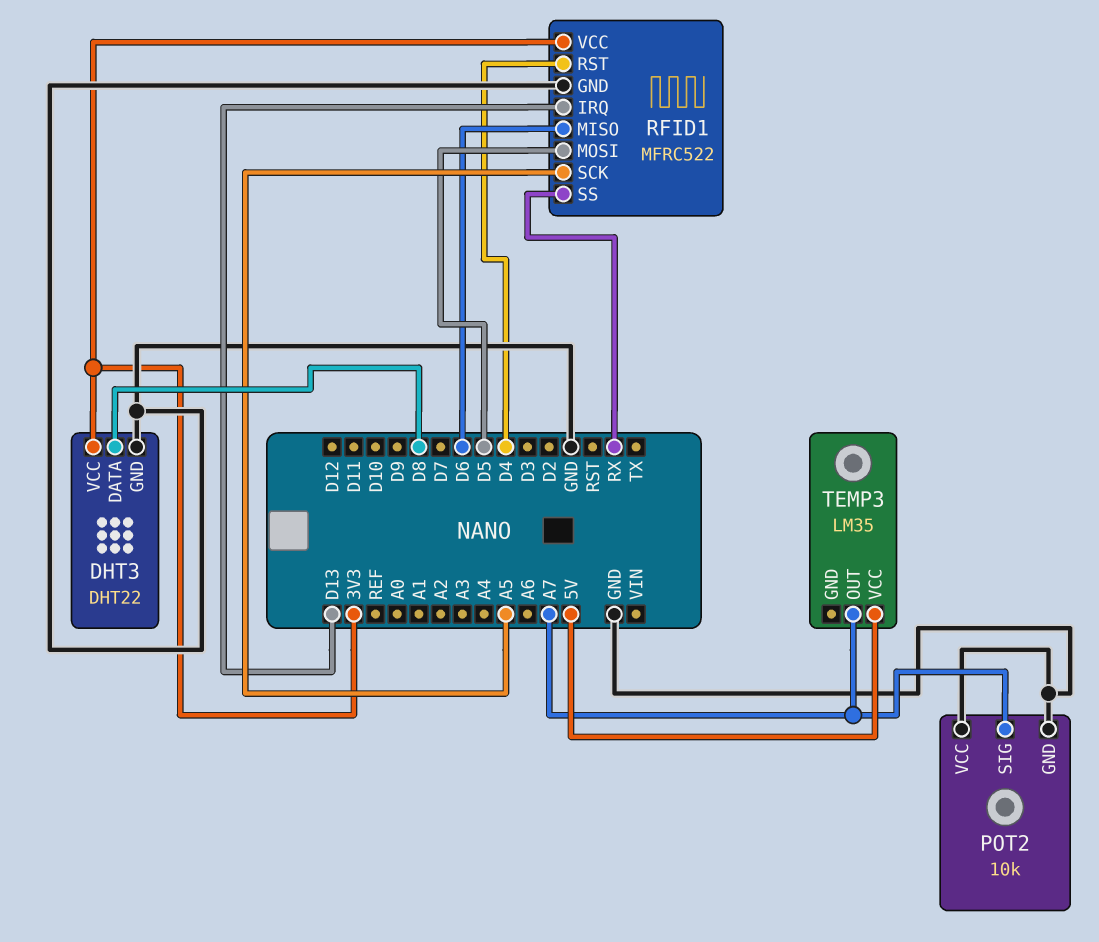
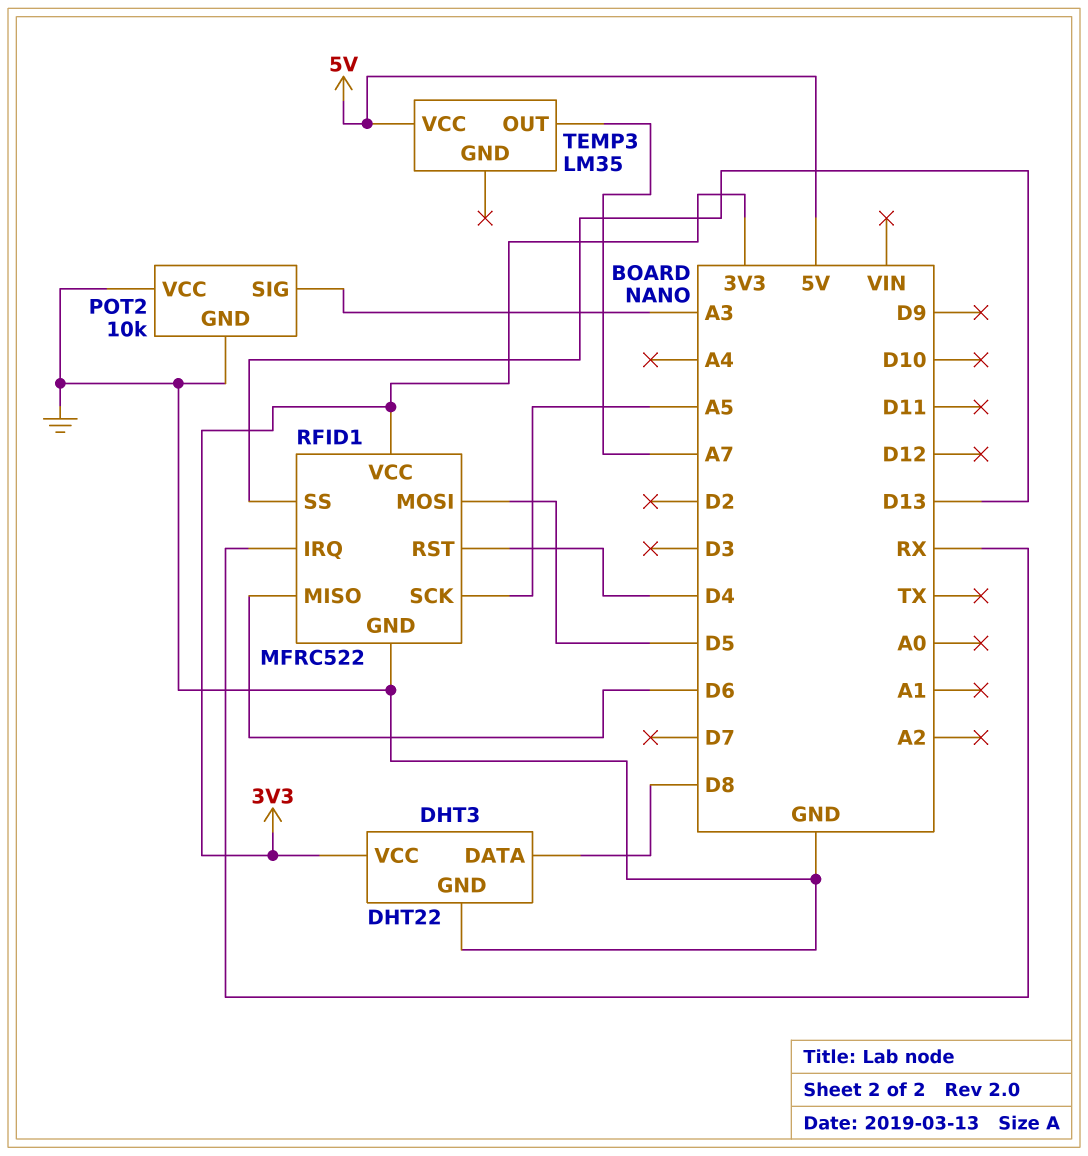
POT2 pin SIG: A7 -> A3
RFID1 pin IRQ: D13 -> RX
RFID1 pin SS: RX -> D13

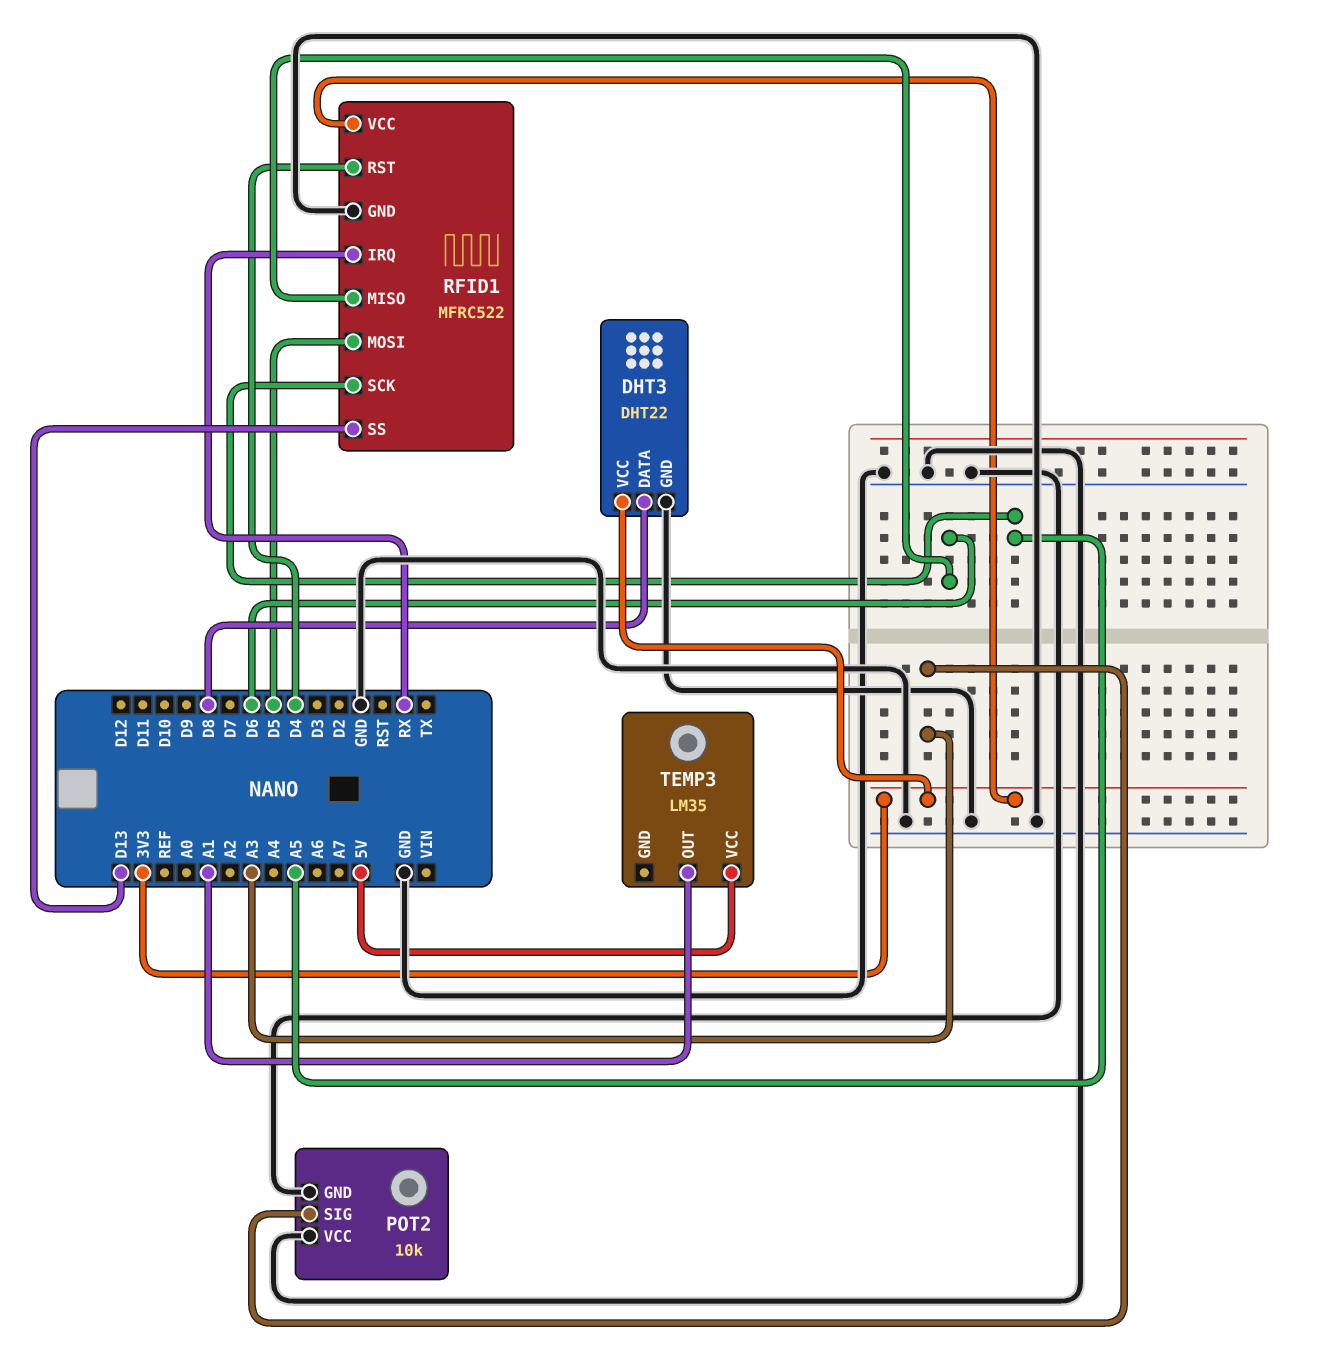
TEMP3 pin OUT: A7 -> A1

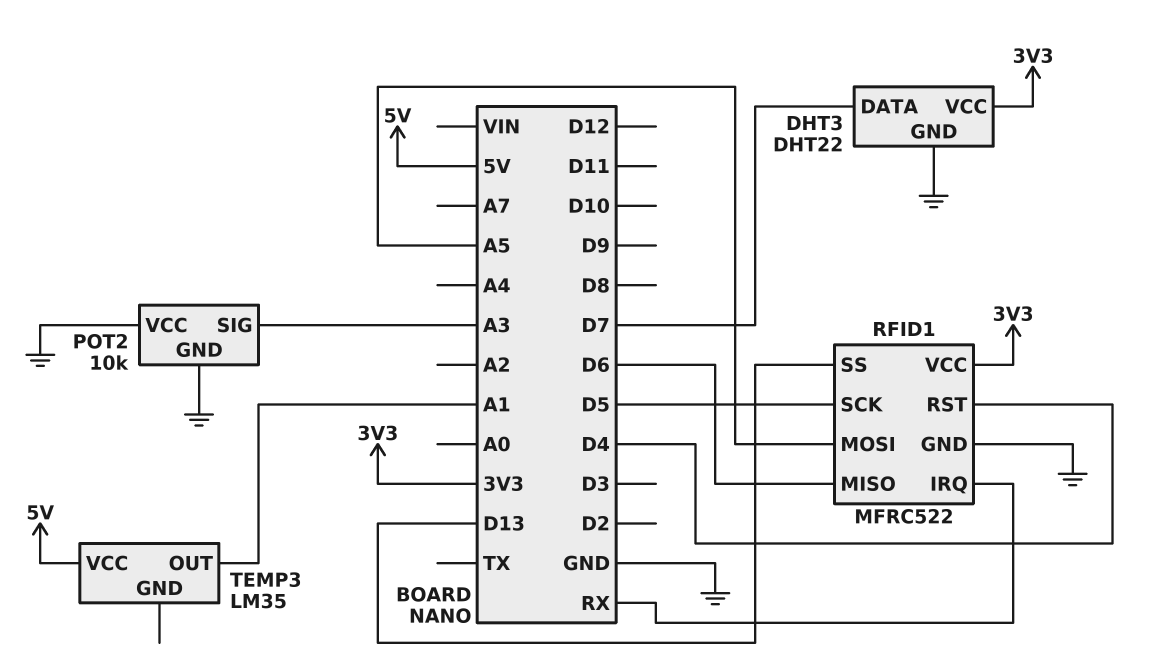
DHT3 pin DATA: D8 -> D7
RFID1 pin MOSI: D5 -> A5
RFID1 pin SCK: A5 -> D5

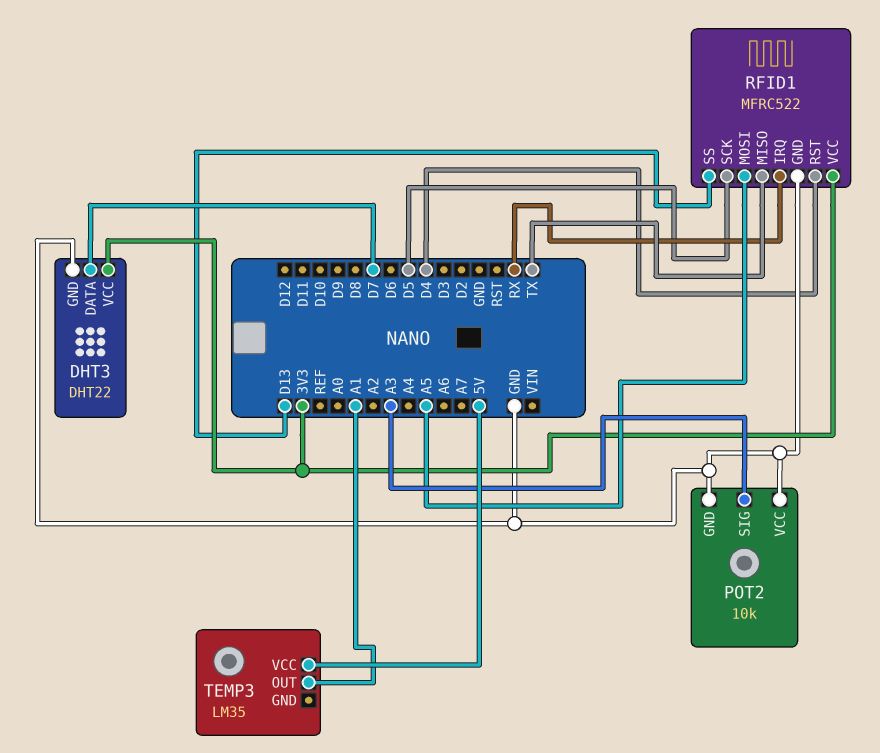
RFID1 pin MISO: D6 -> TX

